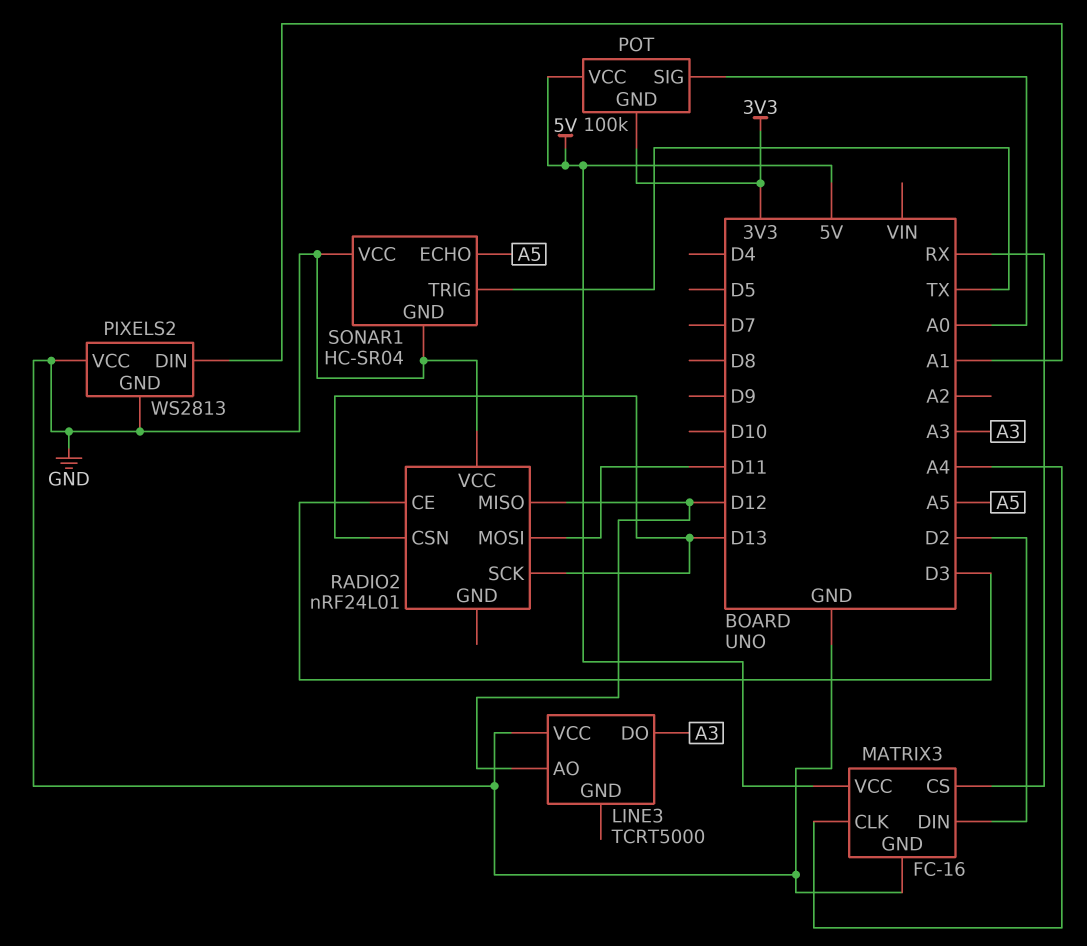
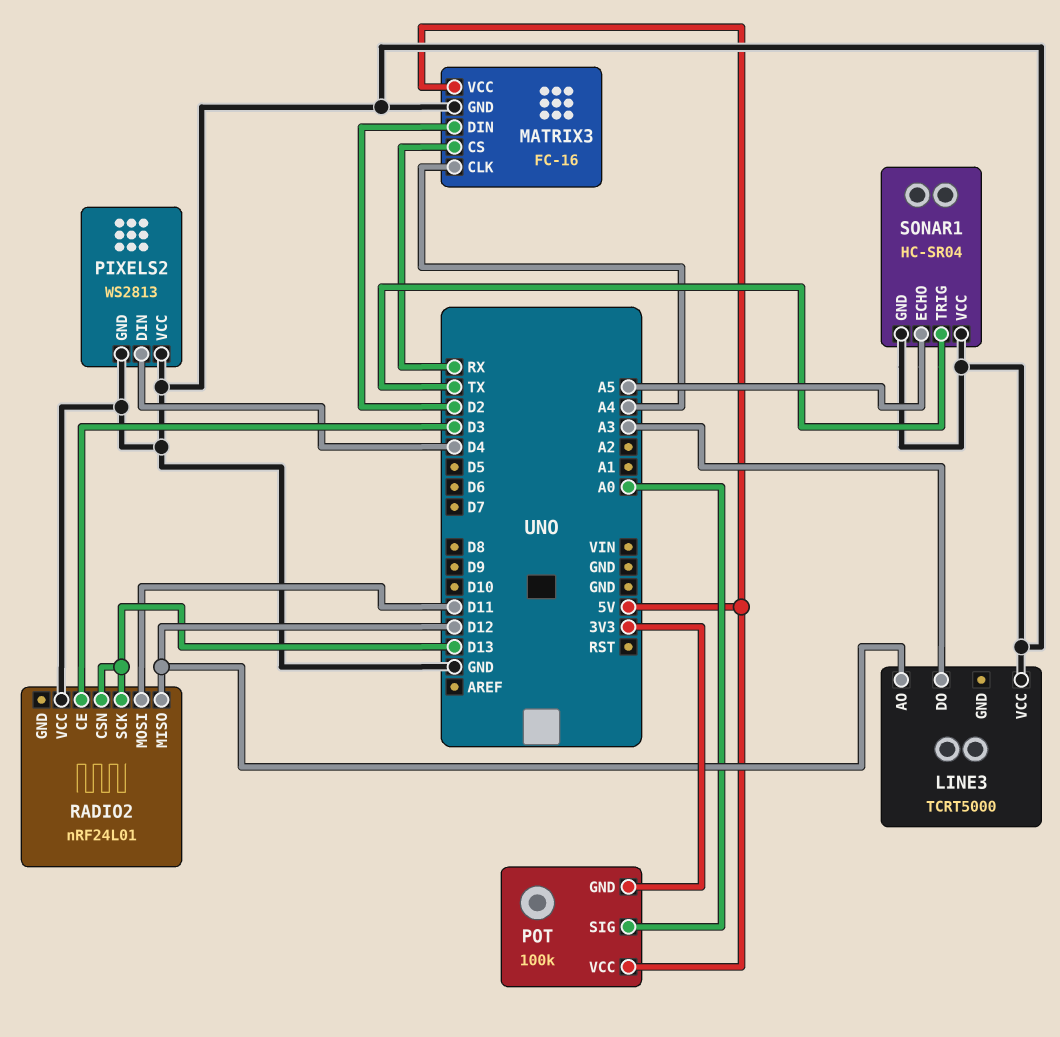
PIXELS2 pin DIN: A1 -> D4

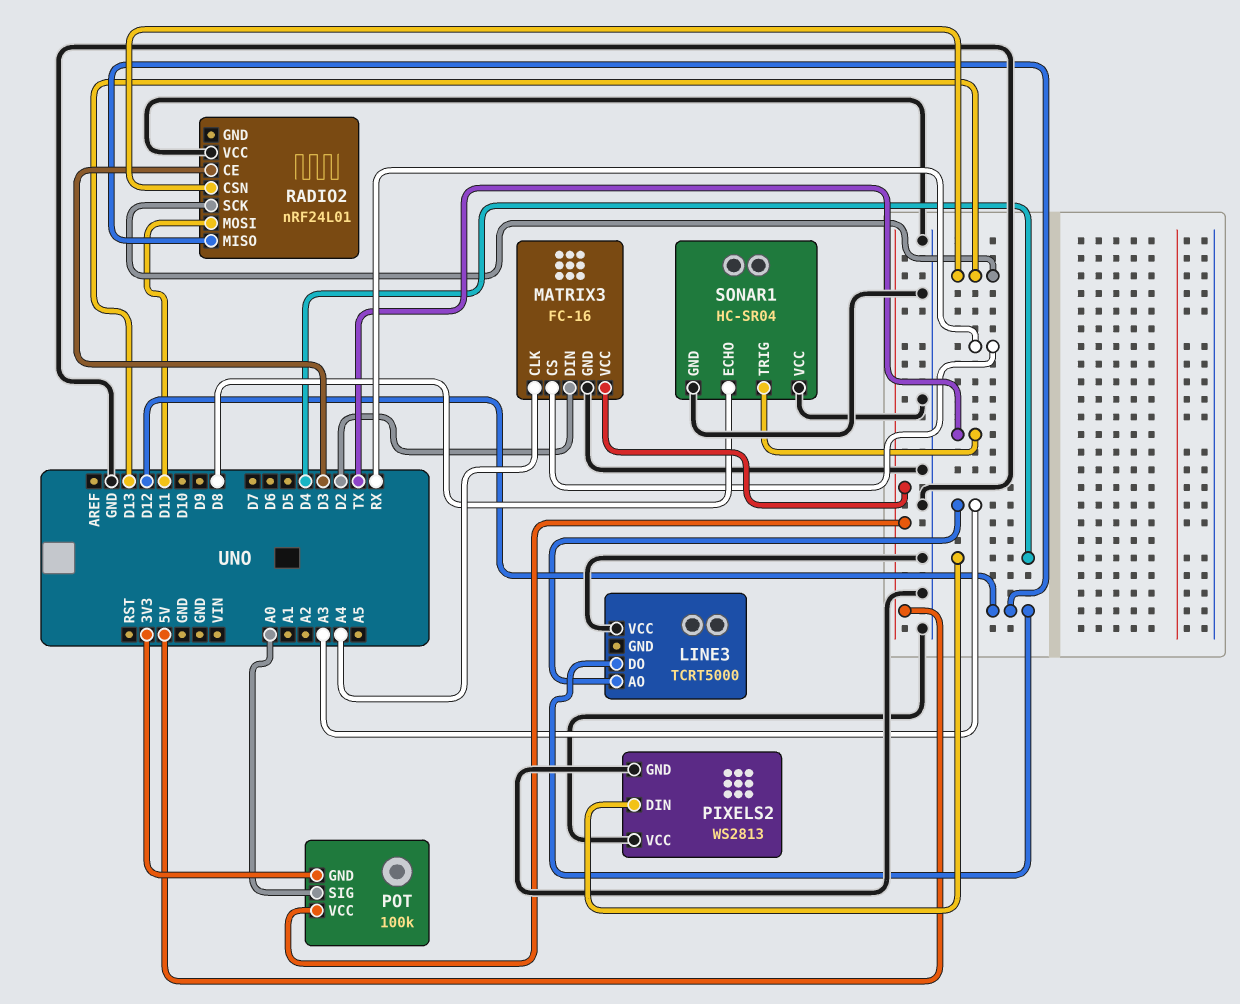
LINE3 pin AO: D12 -> A3
LINE3 pin DO: A3 -> D12
SONAR1 pin ECHO: A5 -> D8

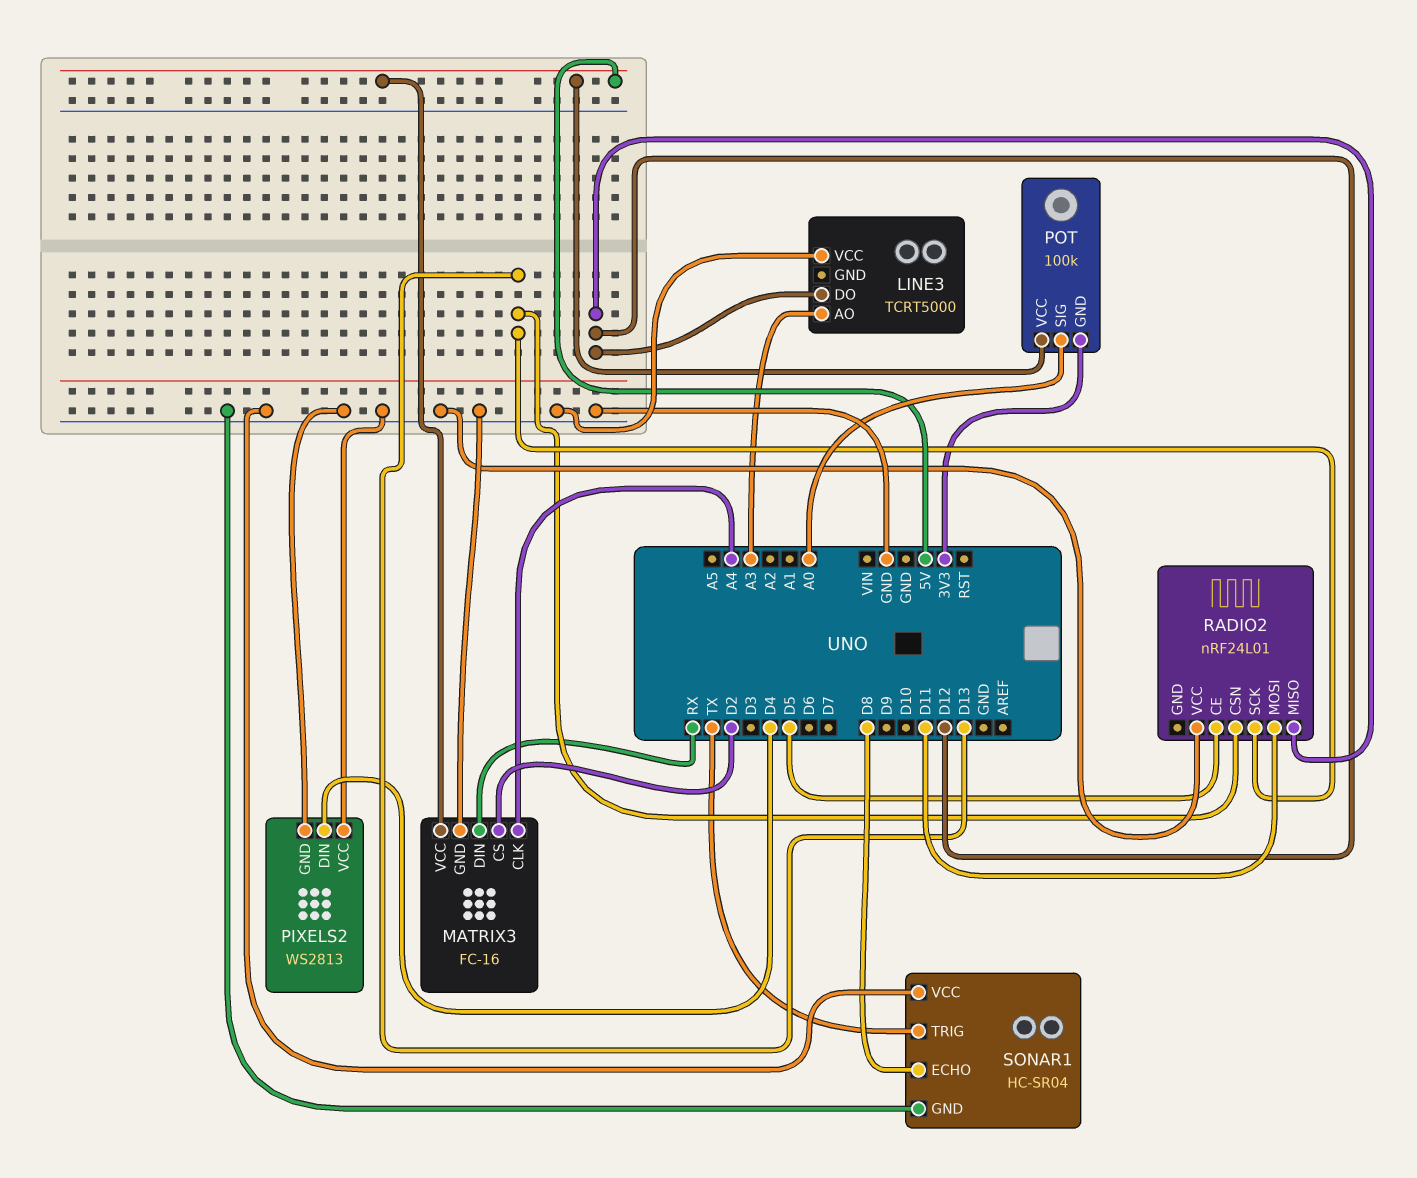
MATRIX3 pin CS: RX -> D2
MATRIX3 pin DIN: D2 -> RX
RADIO2 pin CE: D3 -> D5

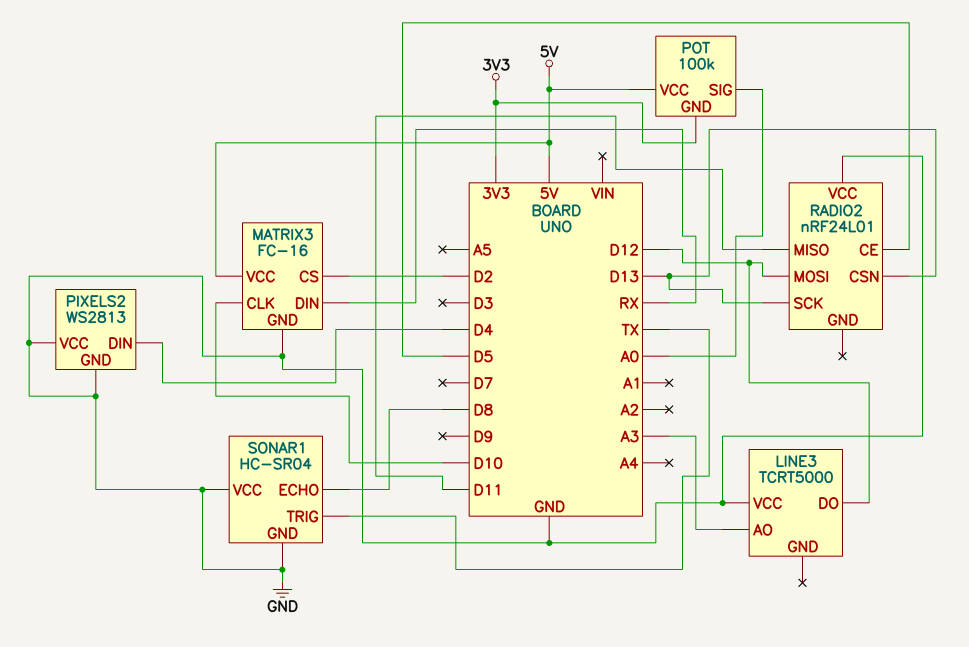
MATRIX3 pin CLK: A4 -> D10
RADIO2 pin MISO: D12 -> D11
RADIO2 pin MOSI: D11 -> D12

